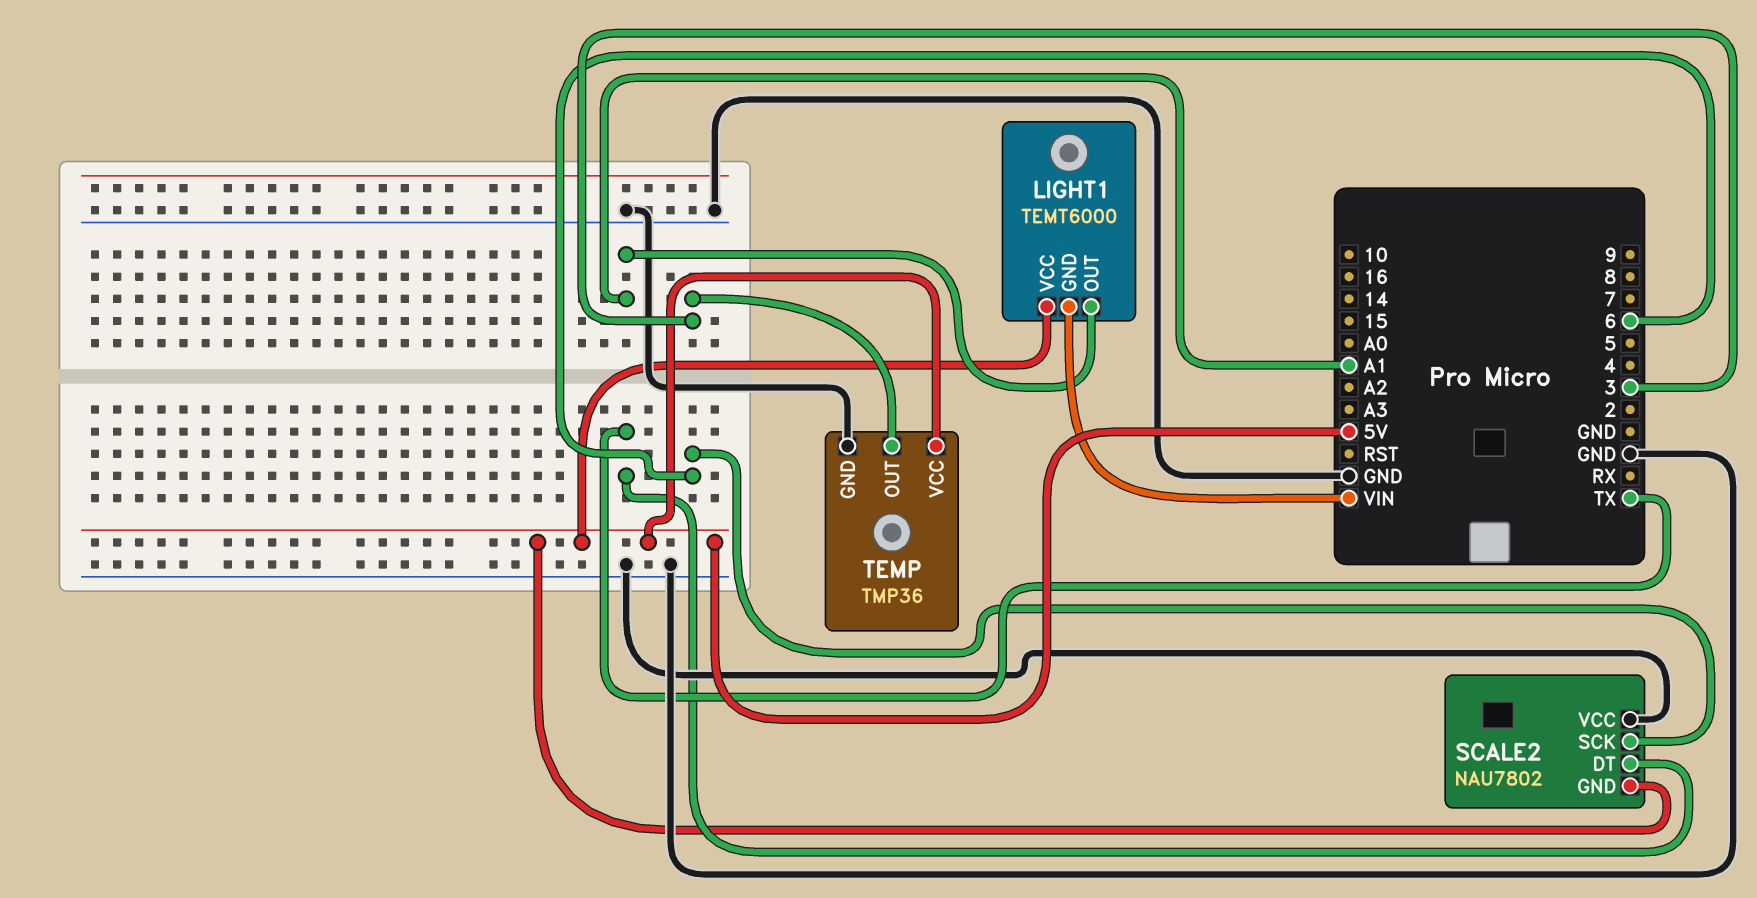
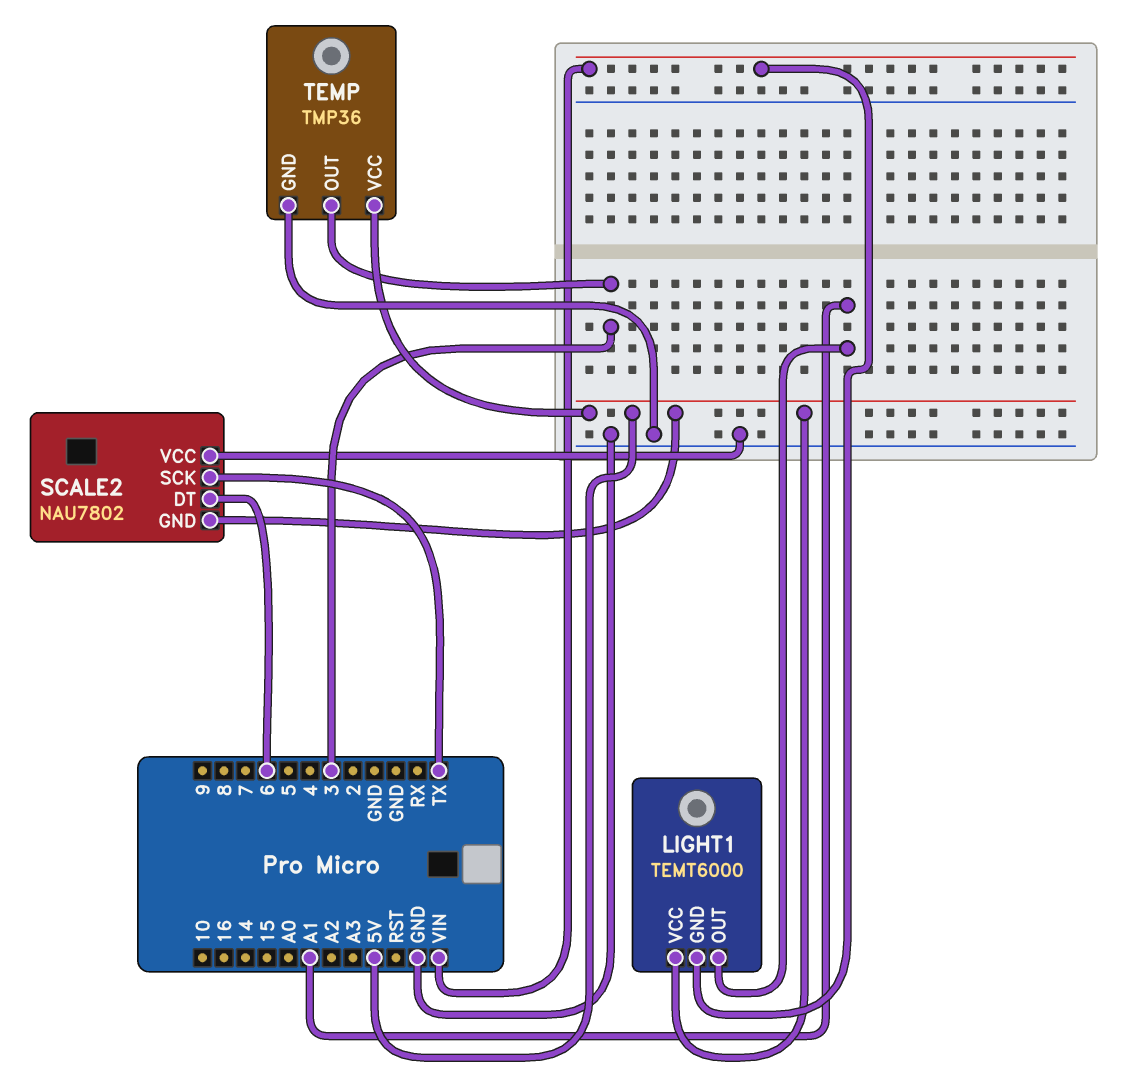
SCALE2 pin DT: TX -> 6
SCALE2 pin SCK: 6 -> TX

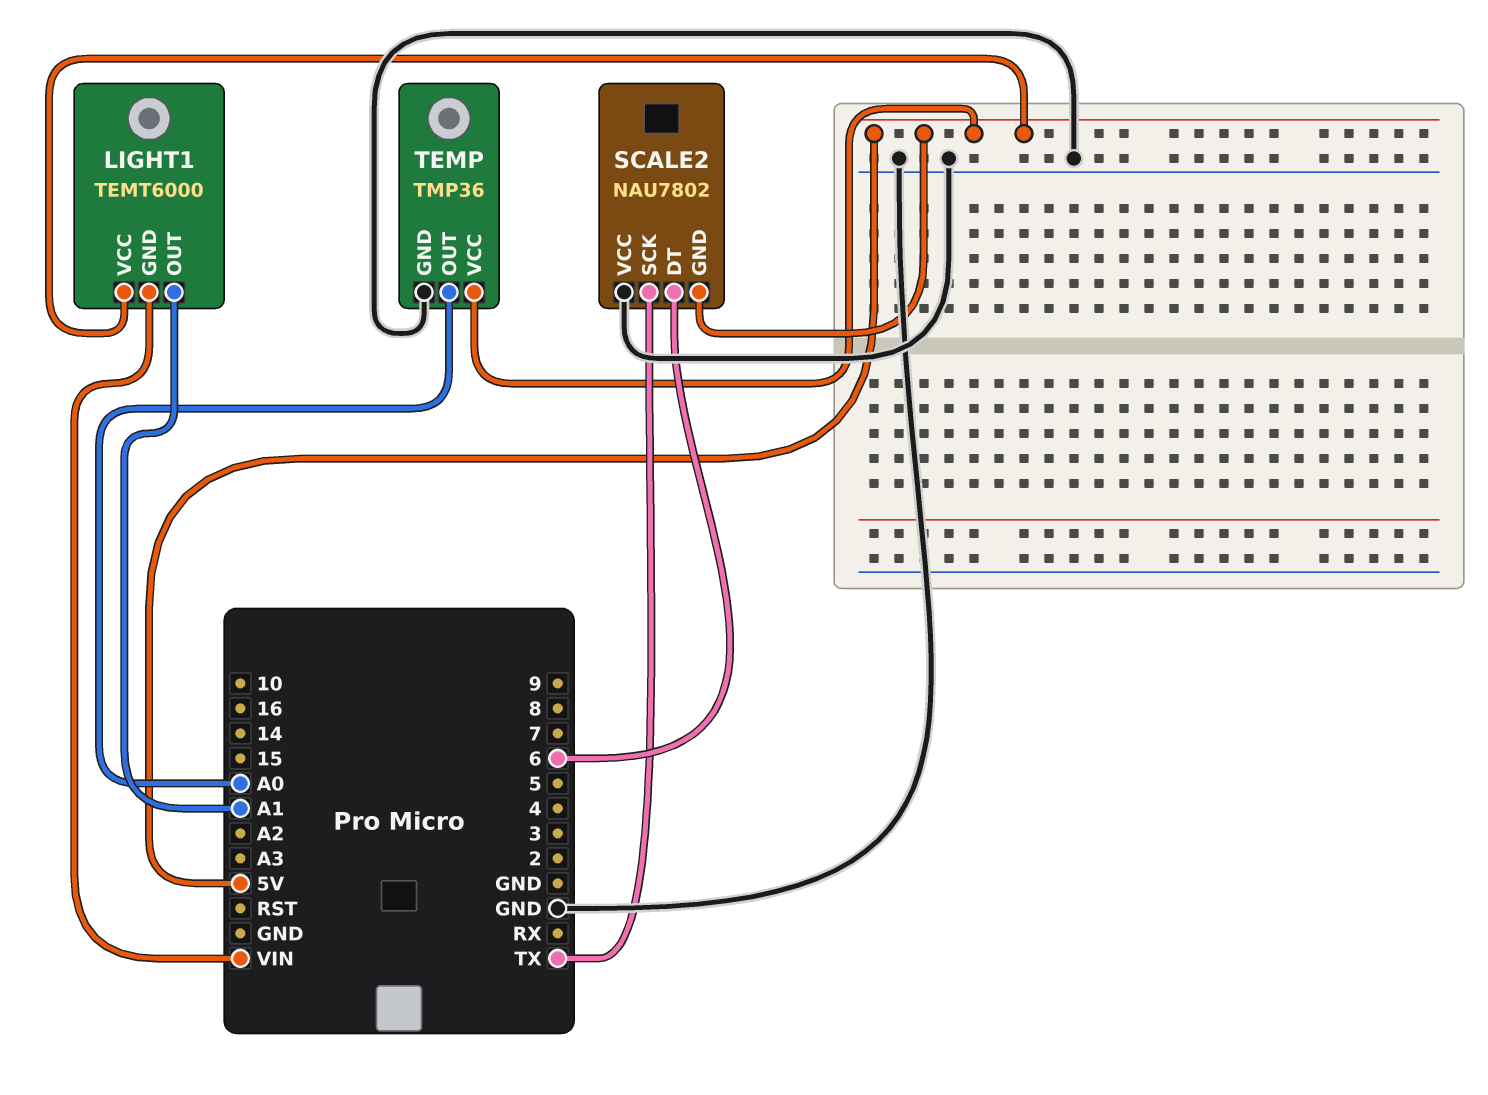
TEMP pin OUT: 3 -> A0

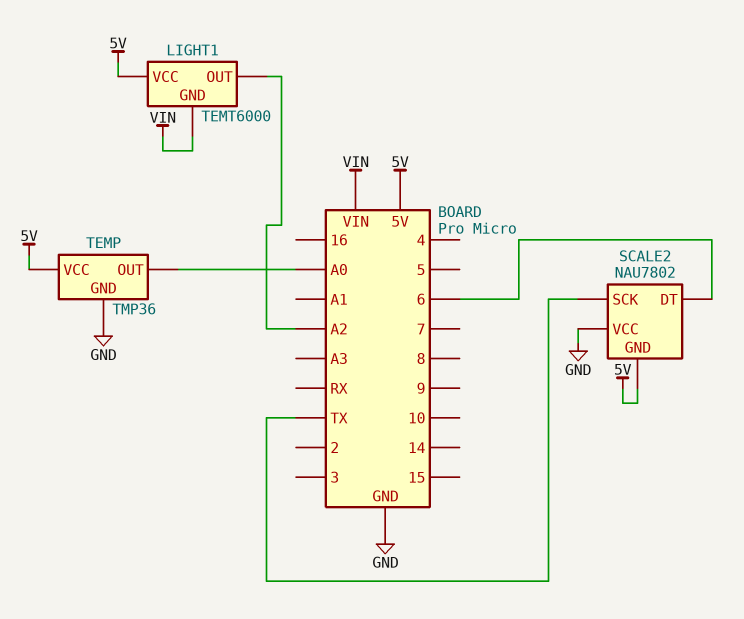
LIGHT1 pin OUT: A1 -> A2

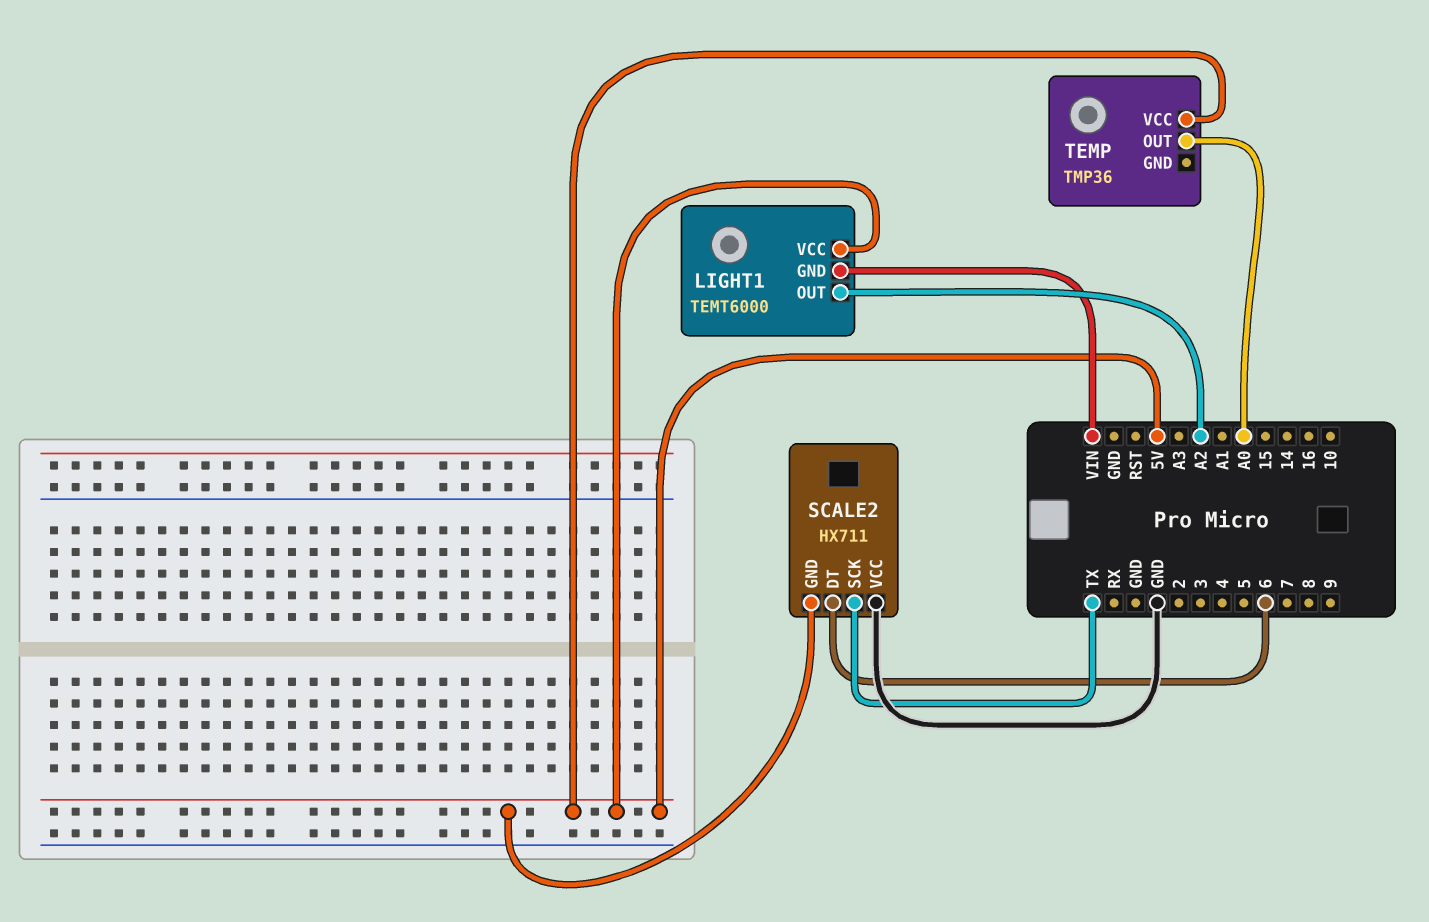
SCALE2: NAU7802 -> HX711
TEMP pin GND: GND -> none

